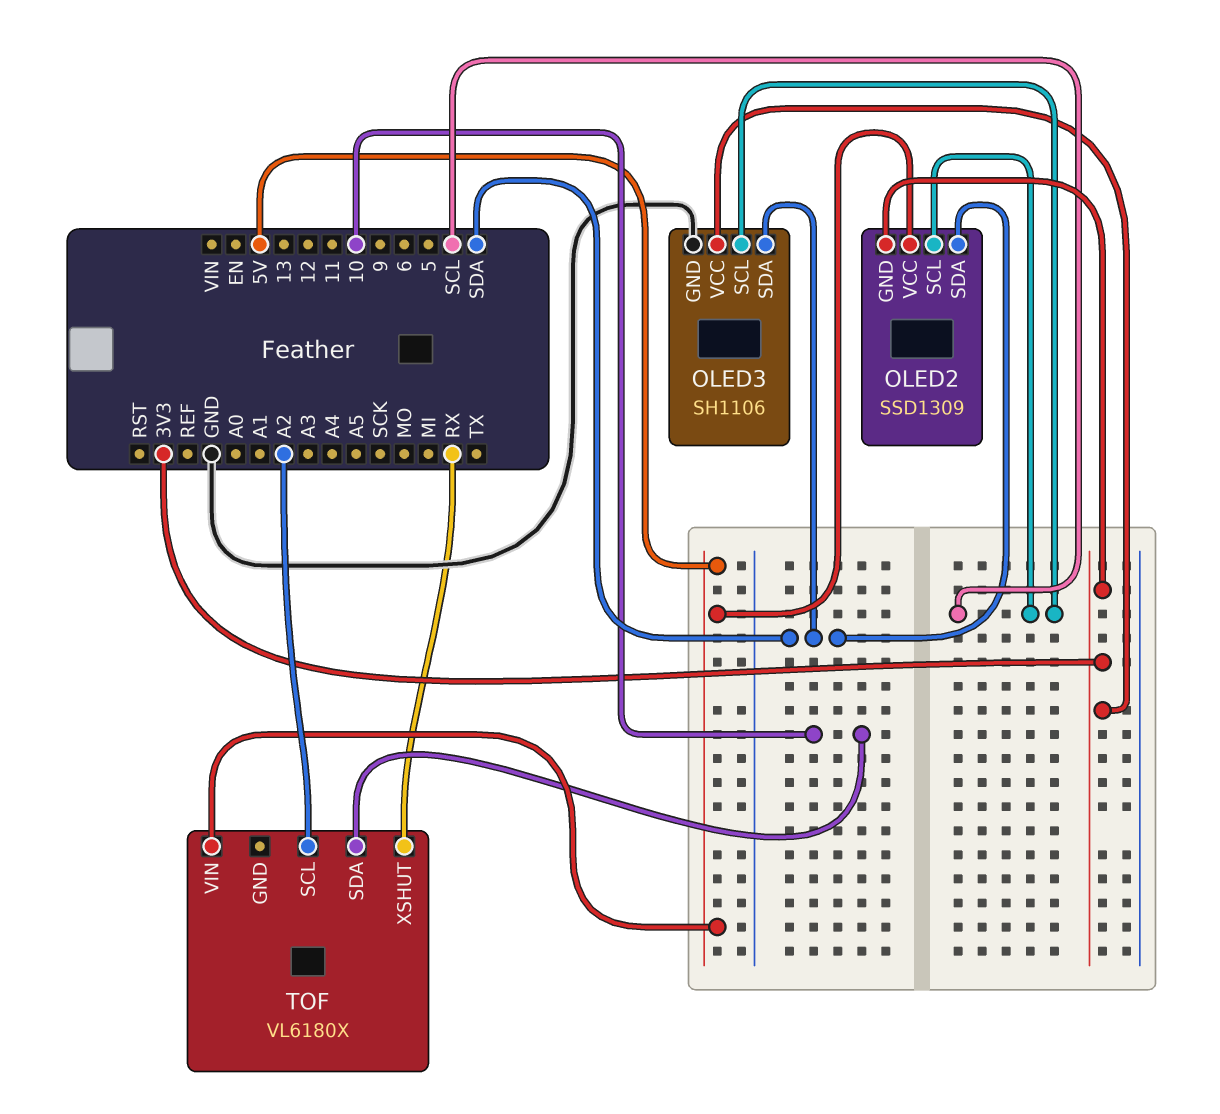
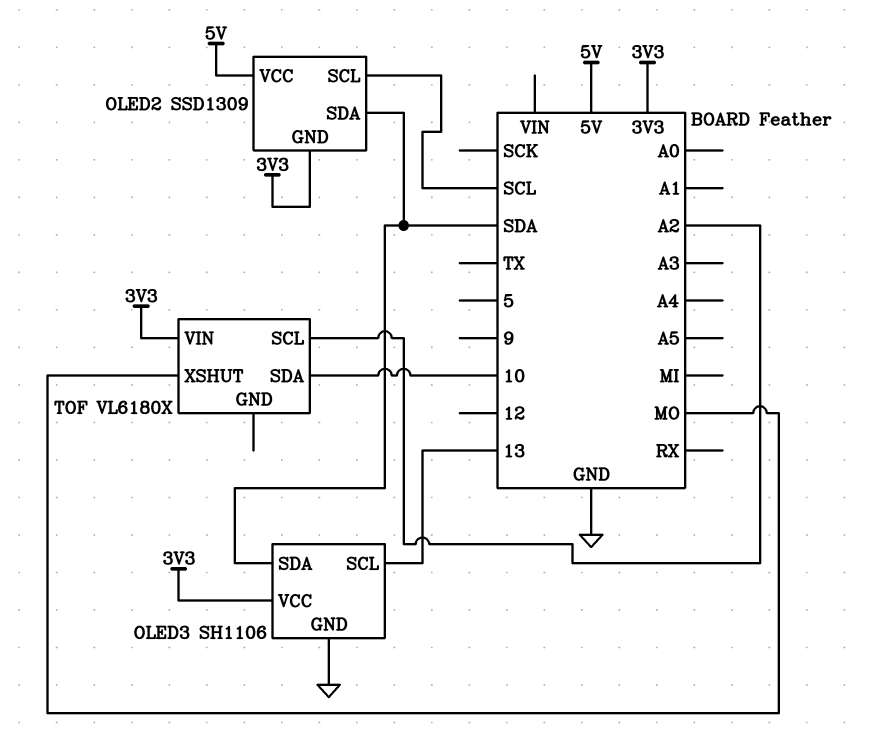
OLED3 pin SCL: SCL -> 13
TOF pin VIN: 5V -> 3V3
TOF pin XSHUT: RX -> MO

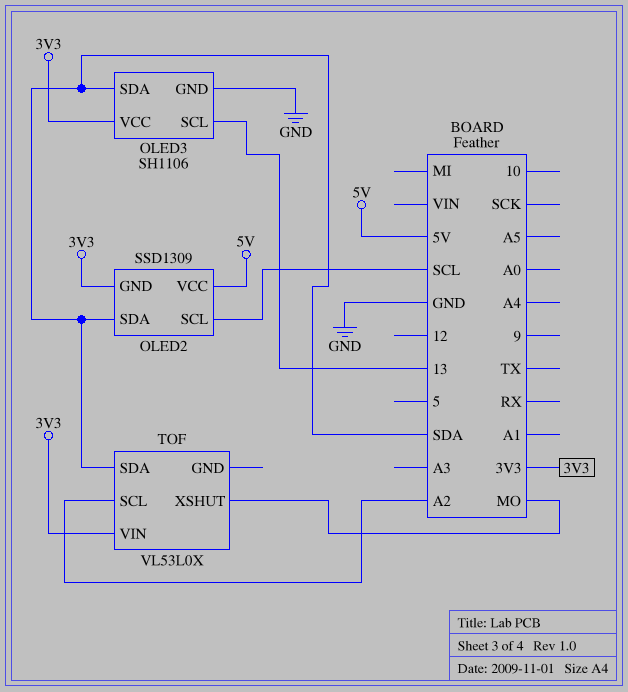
TOF: VL6180X -> VL53L0X
TOF pin SDA: 10 -> SDA

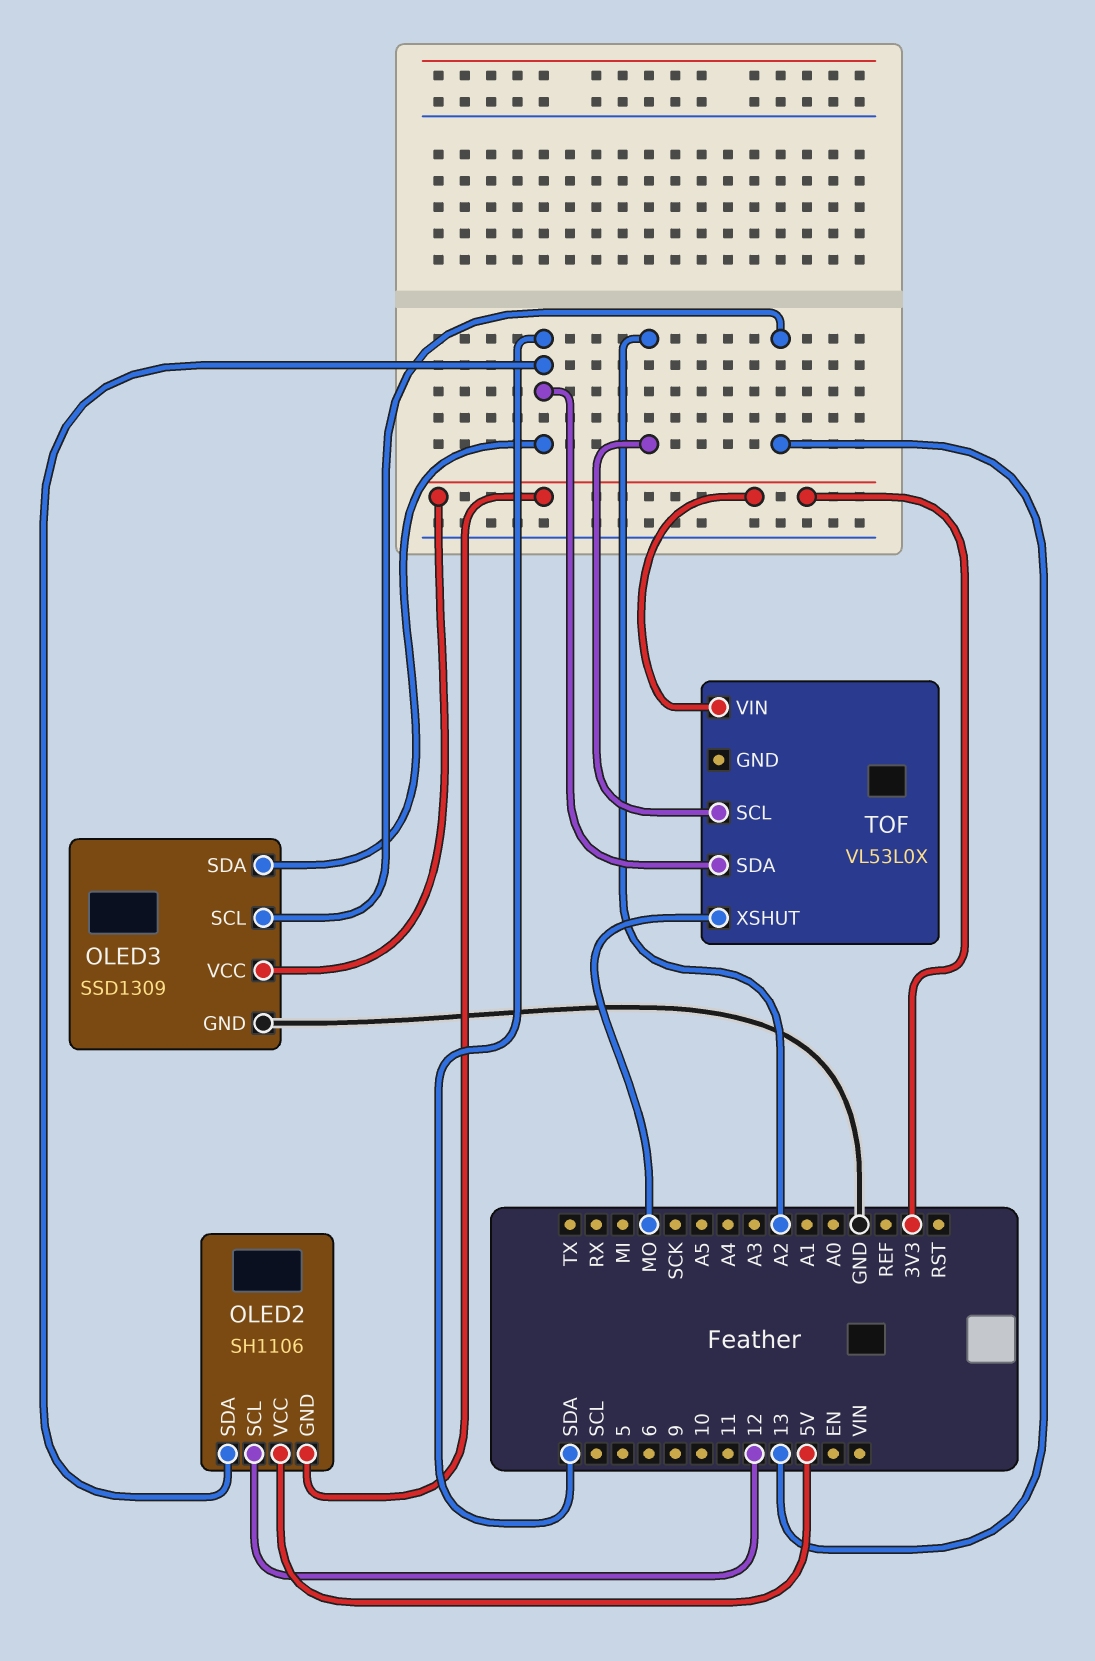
OLED2: SSD1309 -> SH1106
OLED2 pin SCL: SCL -> 12
OLED3: SH1106 -> SSD1309

